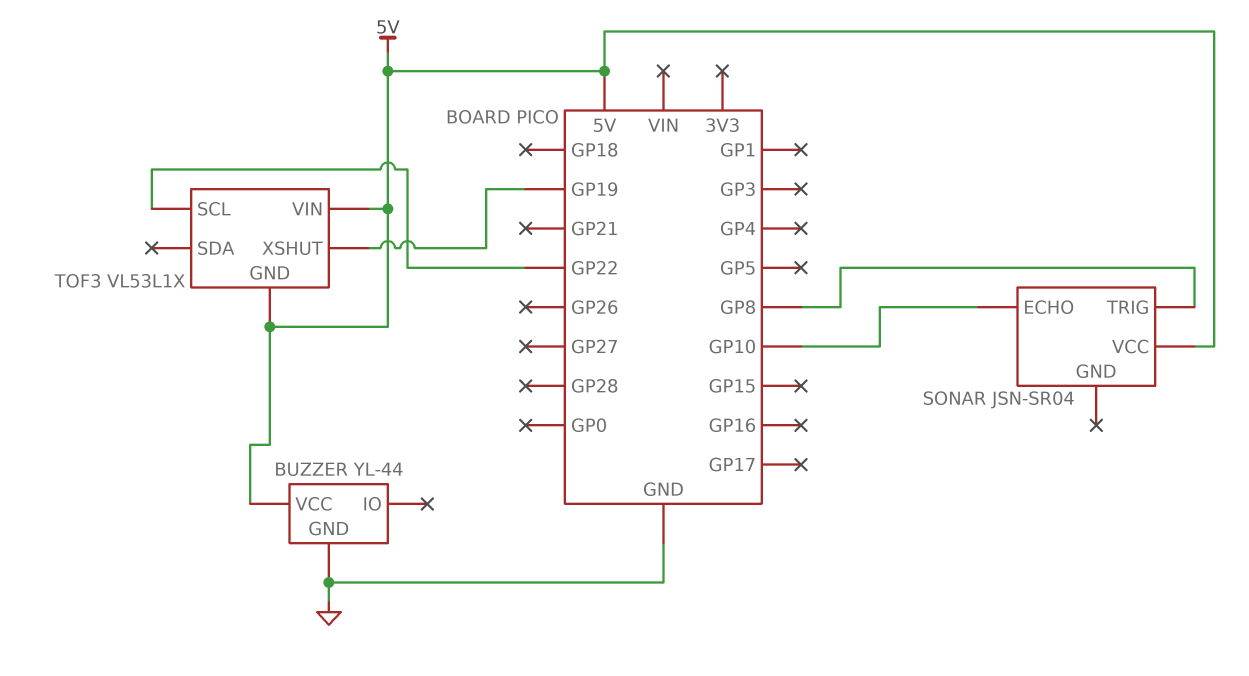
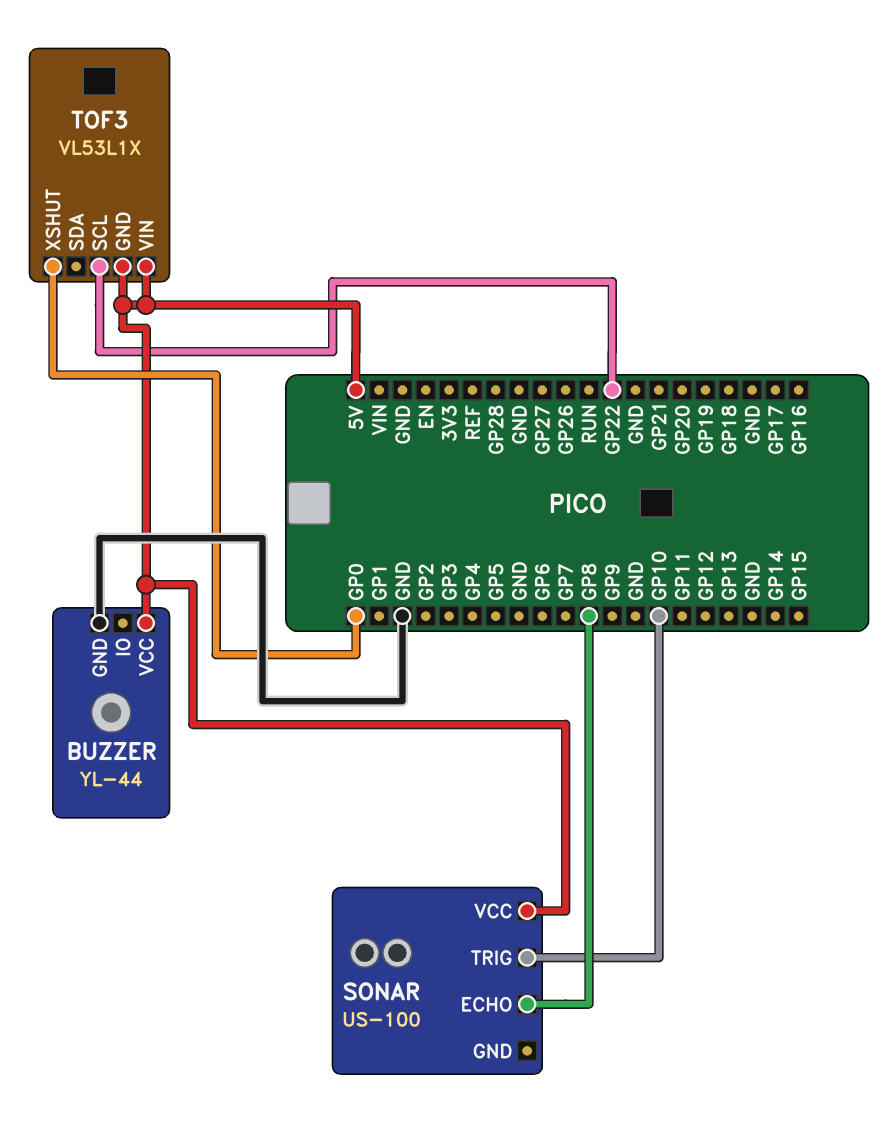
SONAR: JSN-SR04 -> US-100
SONAR pin ECHO: GP10 -> GP8
SONAR pin TRIG: GP8 -> GP10
TOF3 pin XSHUT: GP19 -> GP0

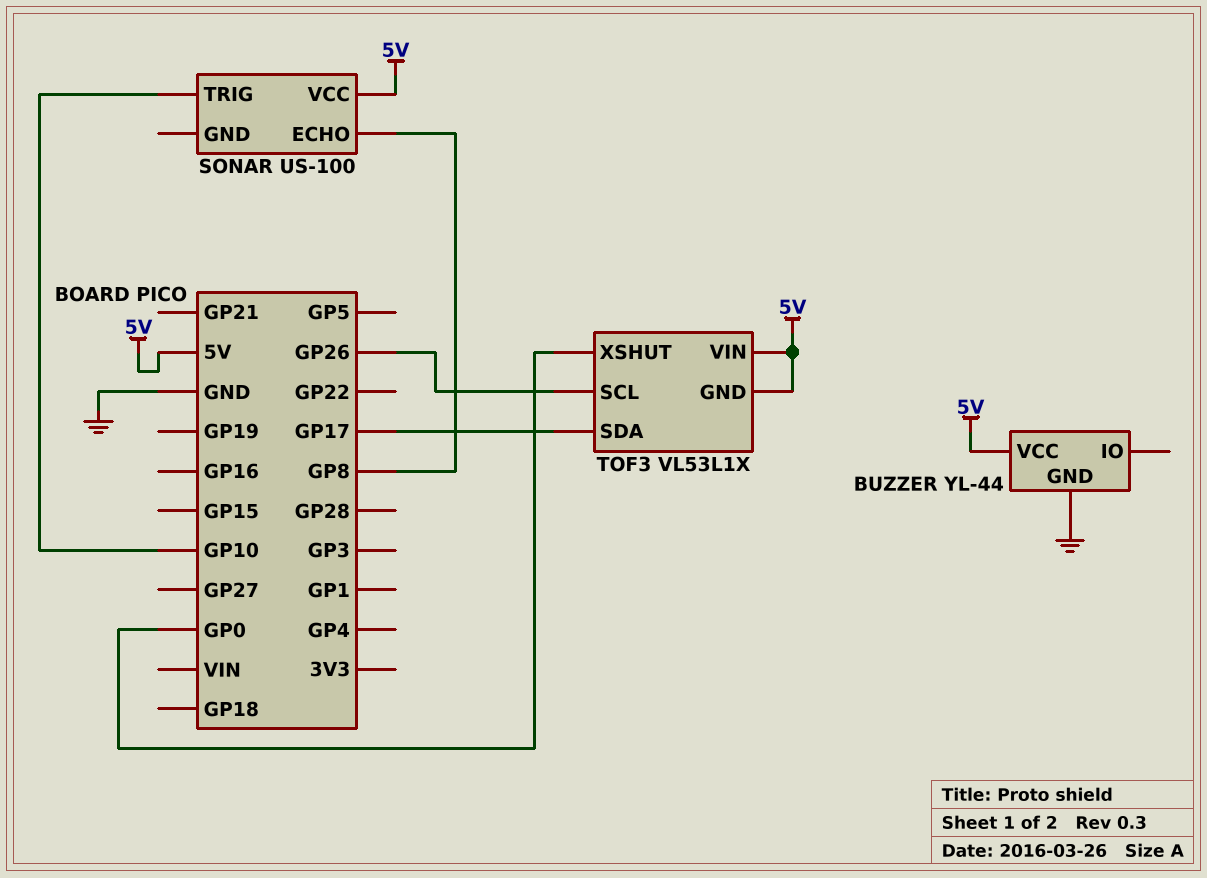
TOF3 pin SCL: GP22 -> GP26
TOF3 pin SDA: none -> GP17

